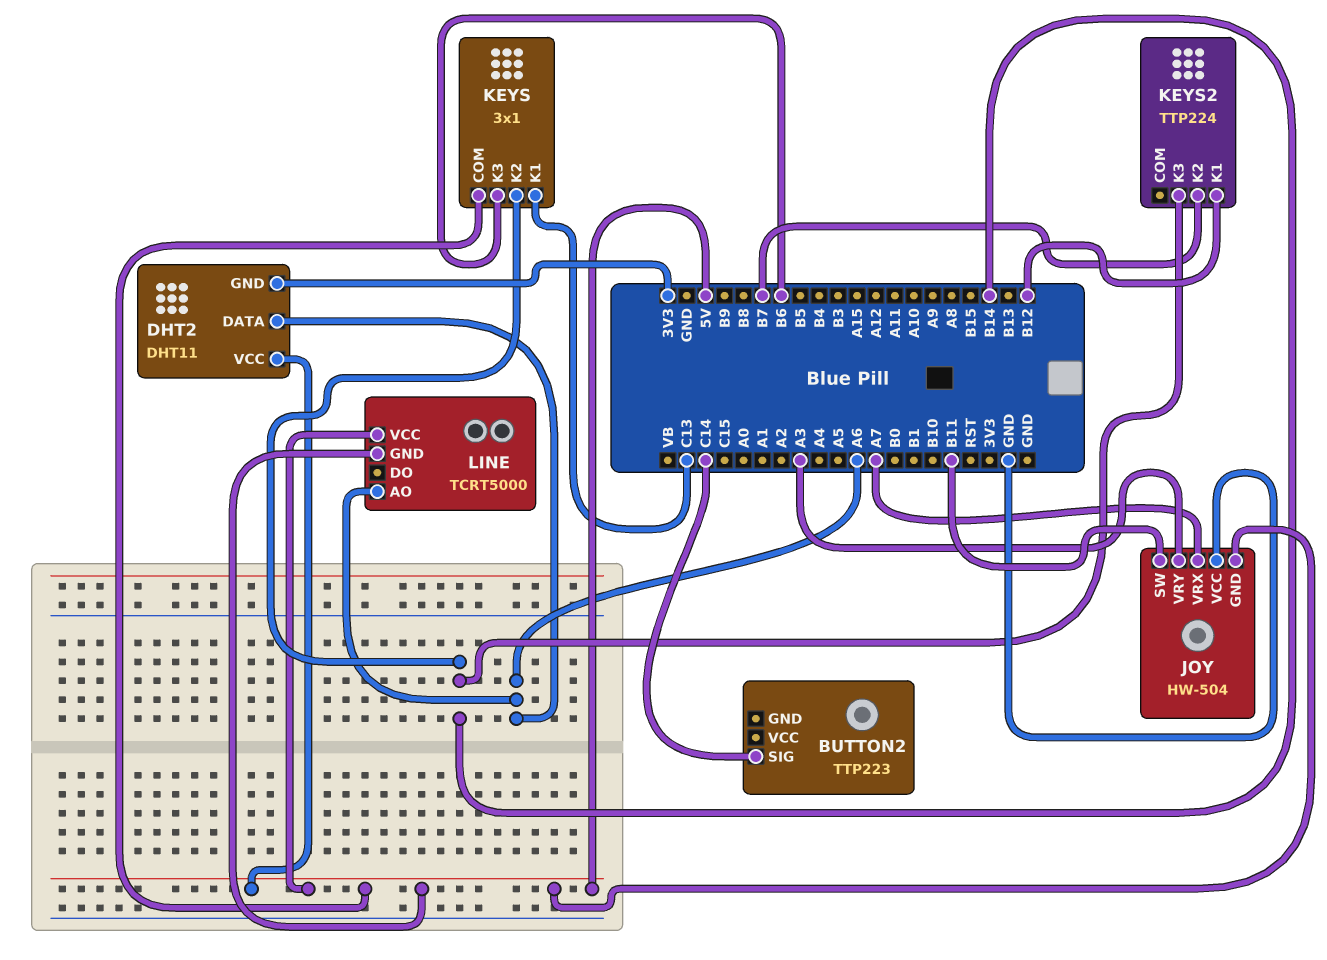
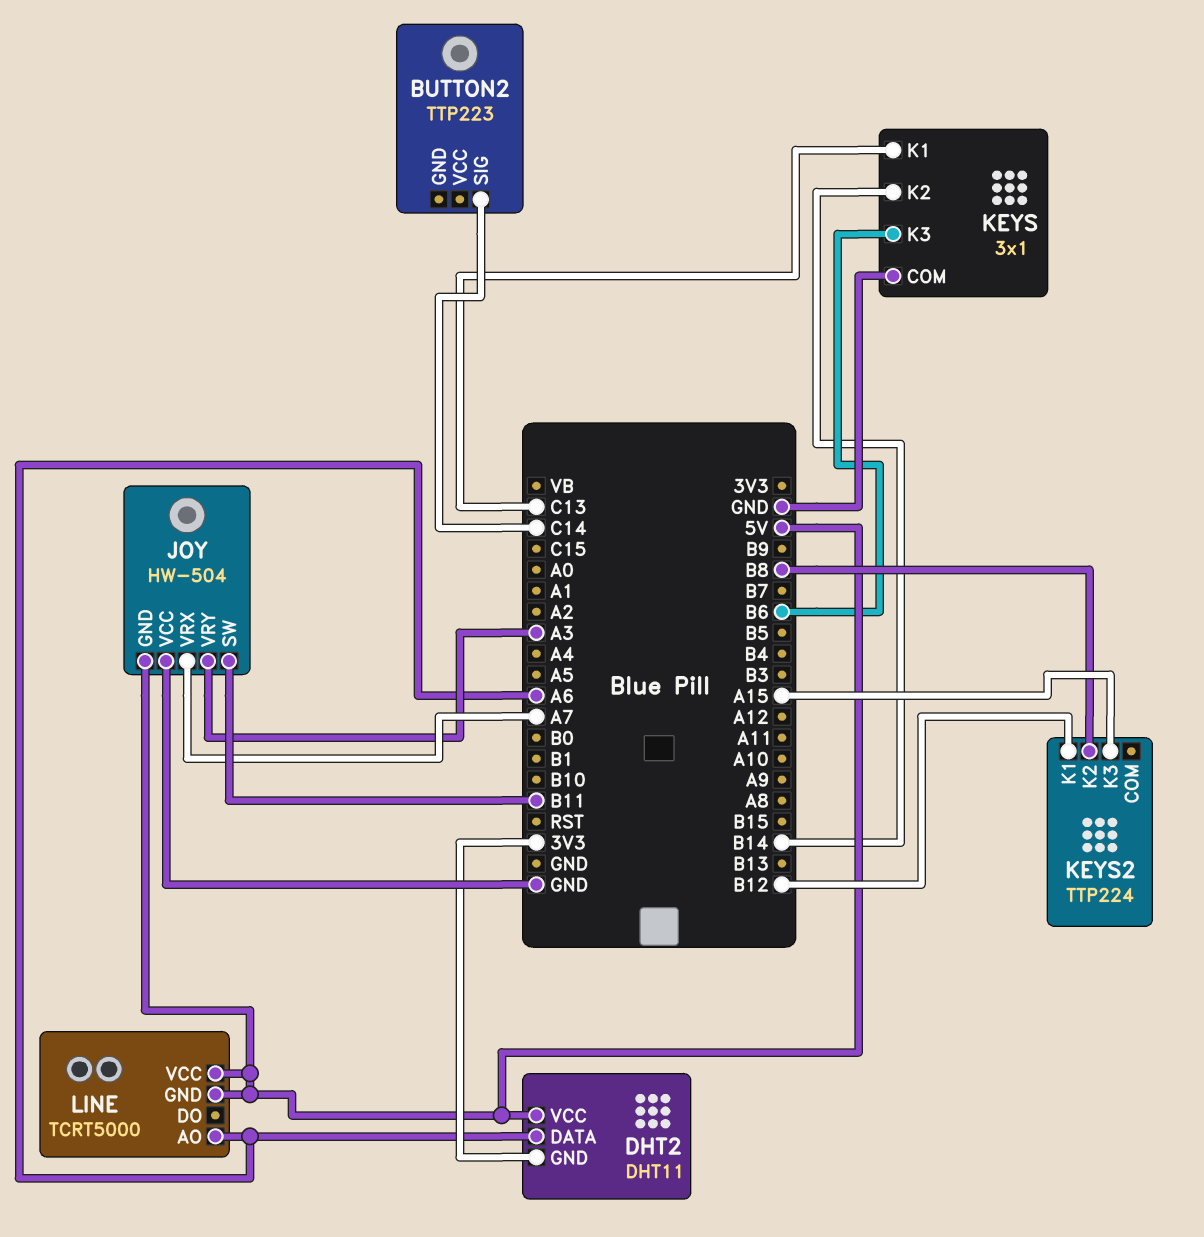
KEYS pin COM: 5V -> GND
KEYS2 pin K2: B7 -> B8
KEYS2 pin K3: B14 -> A15

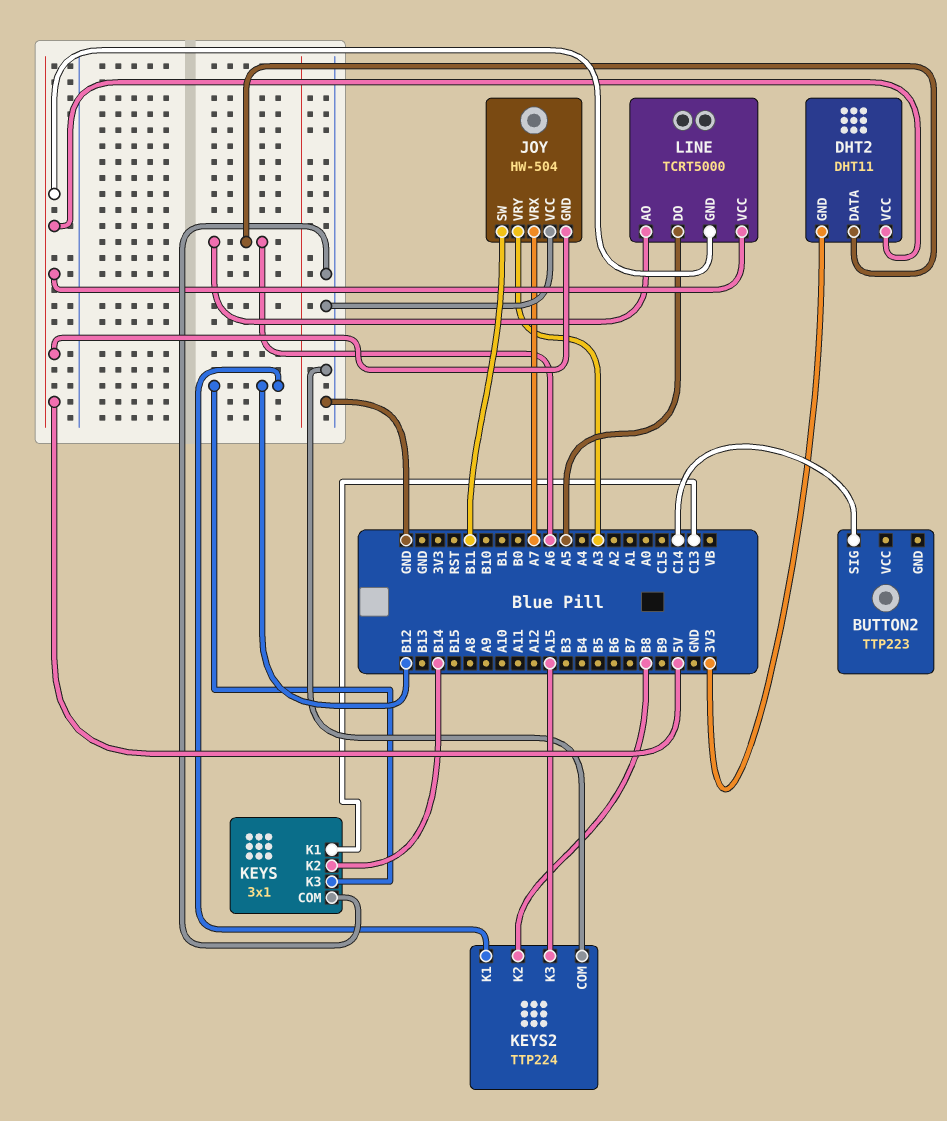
KEYS pin K3: B6 -> B12
KEYS2 pin COM: none -> GND
LINE pin DO: none -> A5

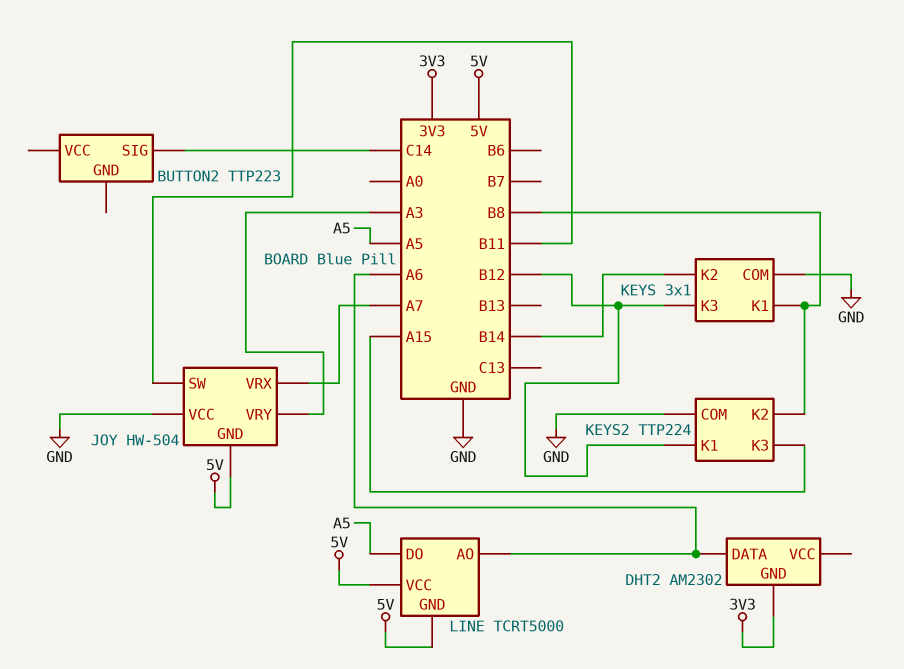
DHT2: DHT11 -> AM2302
DHT2 pin VCC: 5V -> none
KEYS pin K1: C13 -> B8

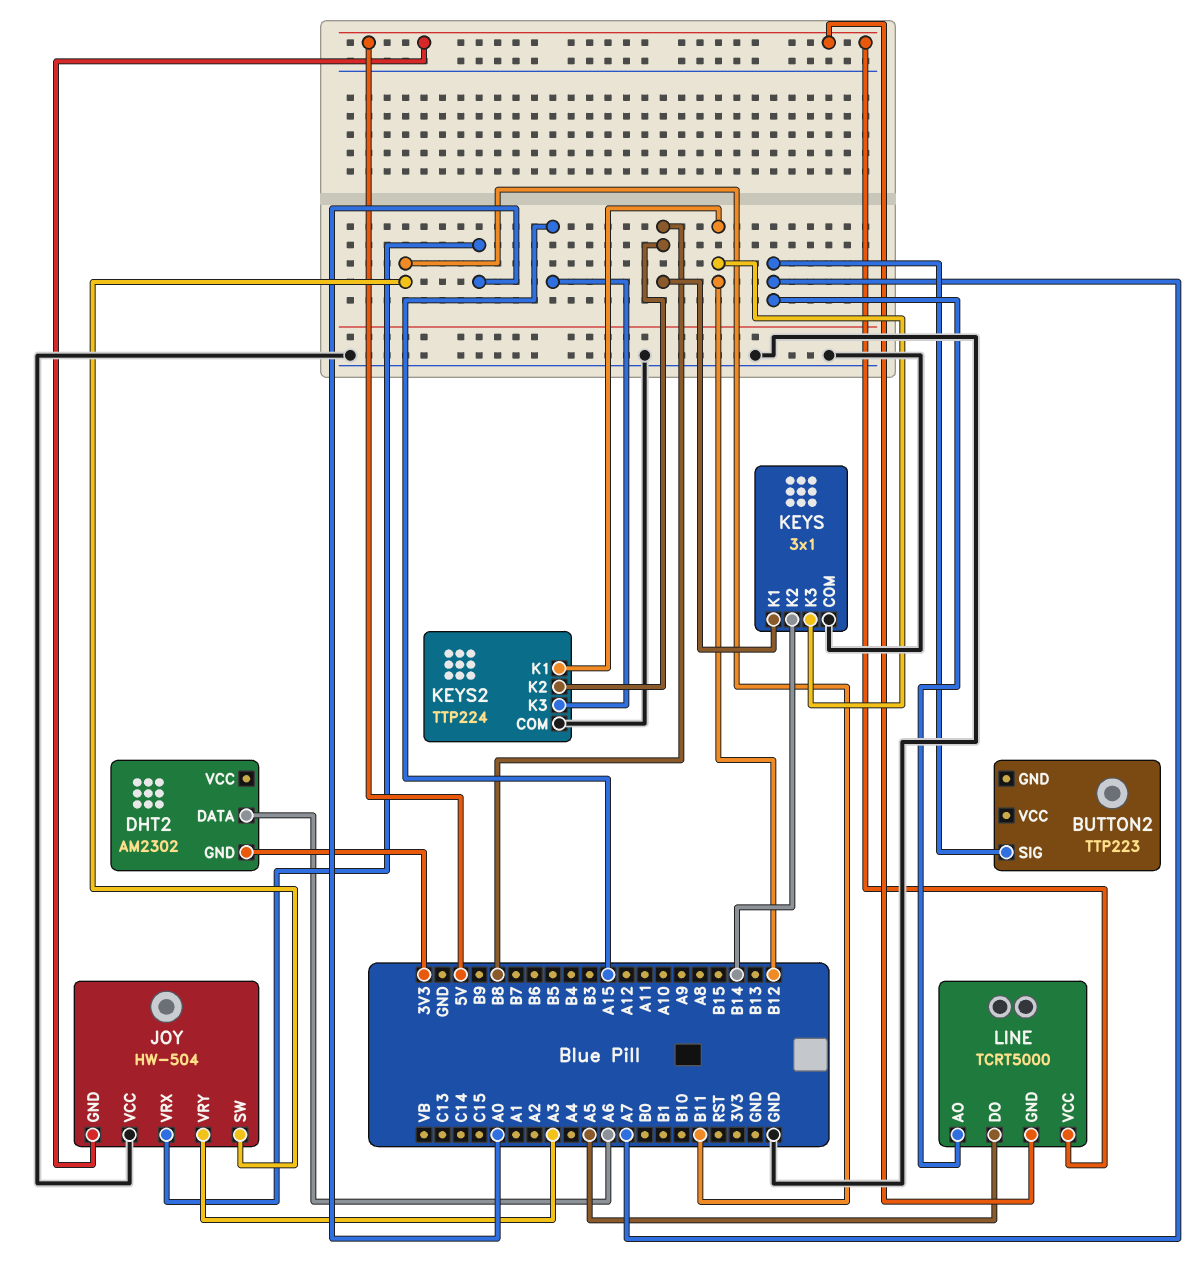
BUTTON2 pin SIG: C14 -> A7
JOY pin VRX: A7 -> A0
LINE pin AO: A6 -> A7

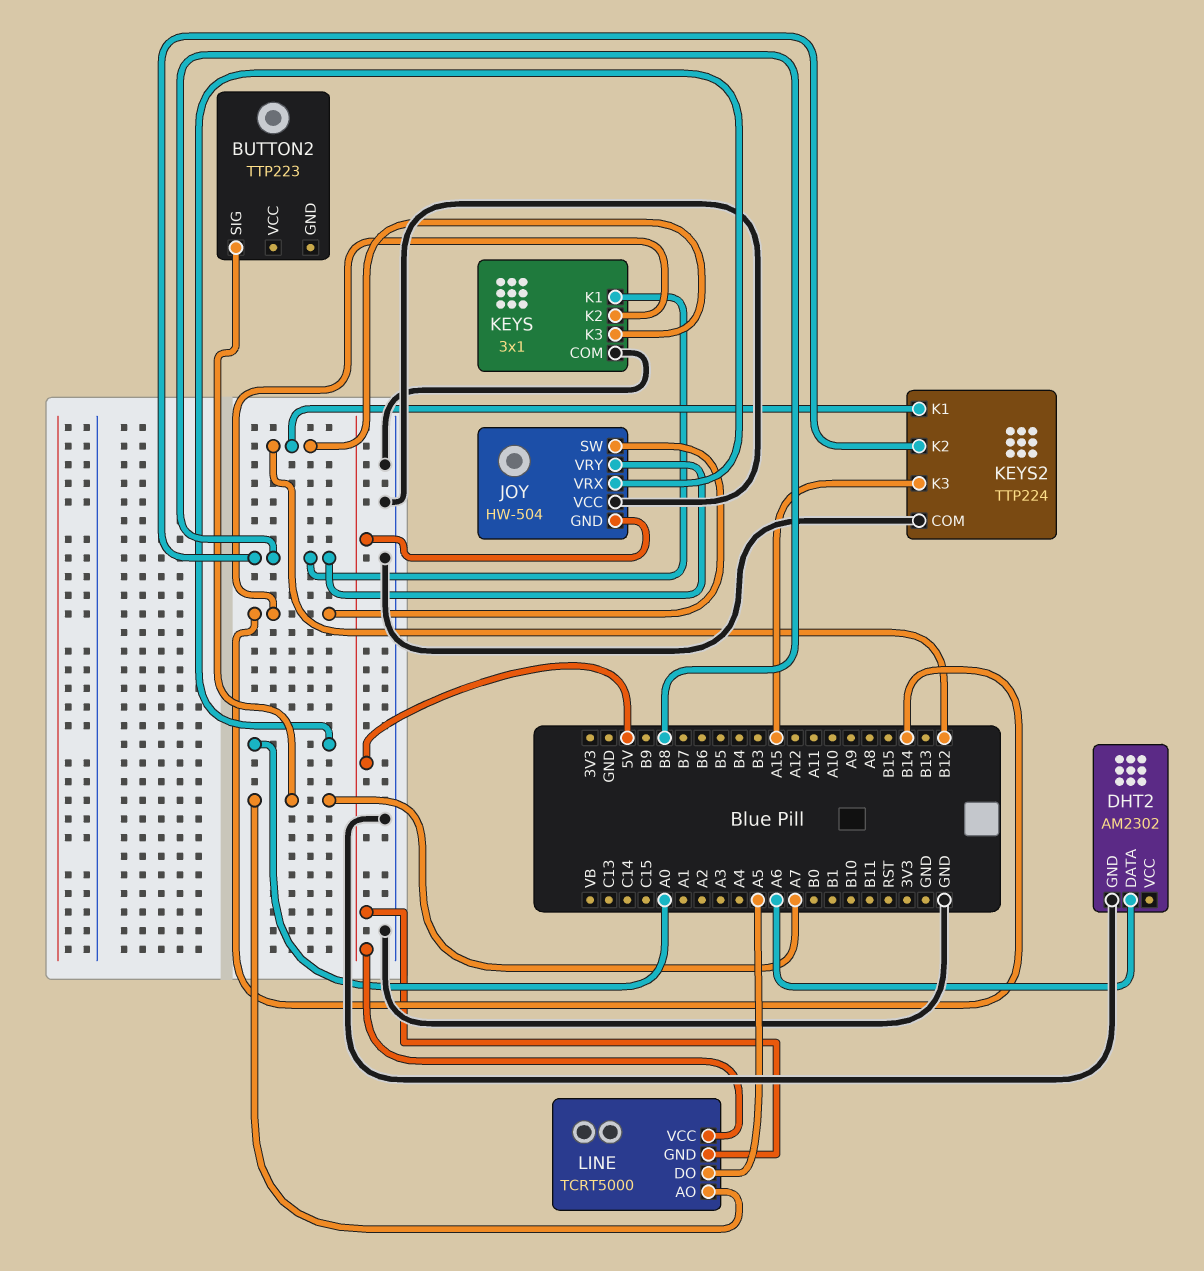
DHT2 pin GND: 3V3 -> GND
JOY pin SW: B11 -> B14
JOY pin VRY: A3 -> B8

